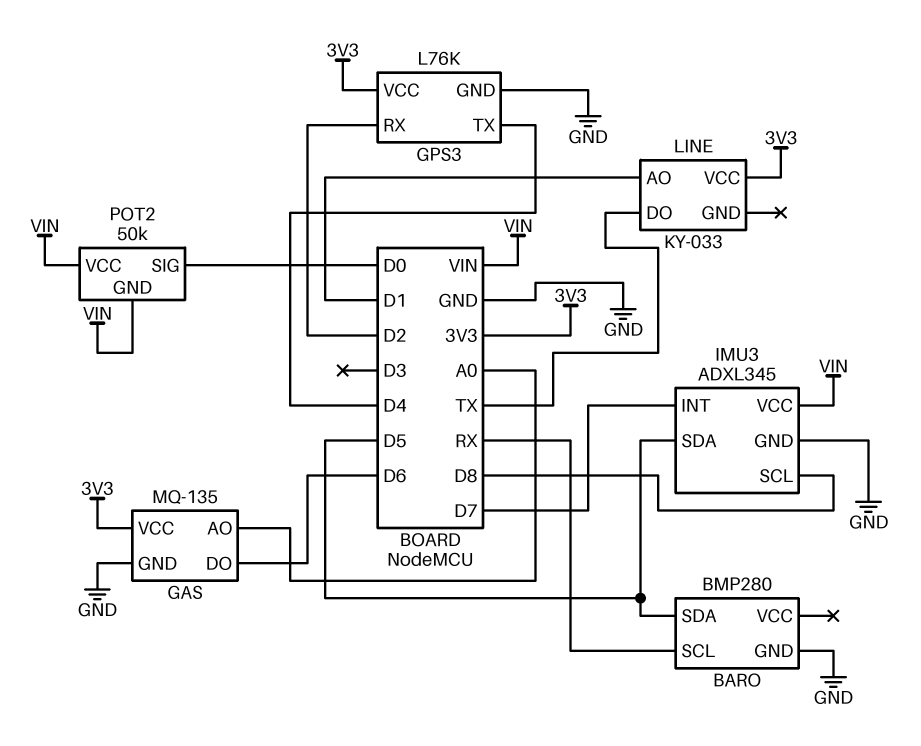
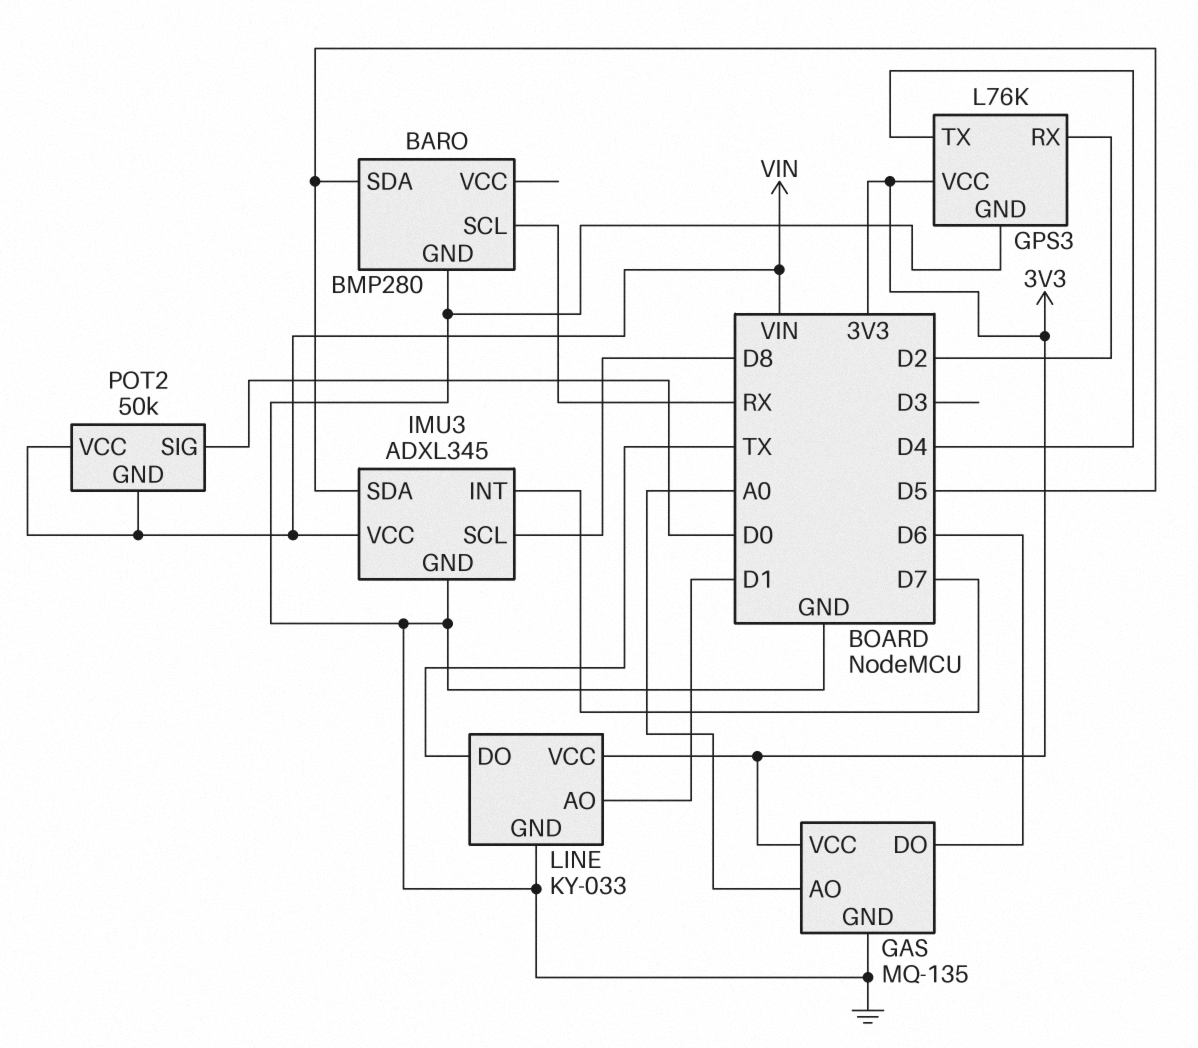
LINE pin GND: none -> GND

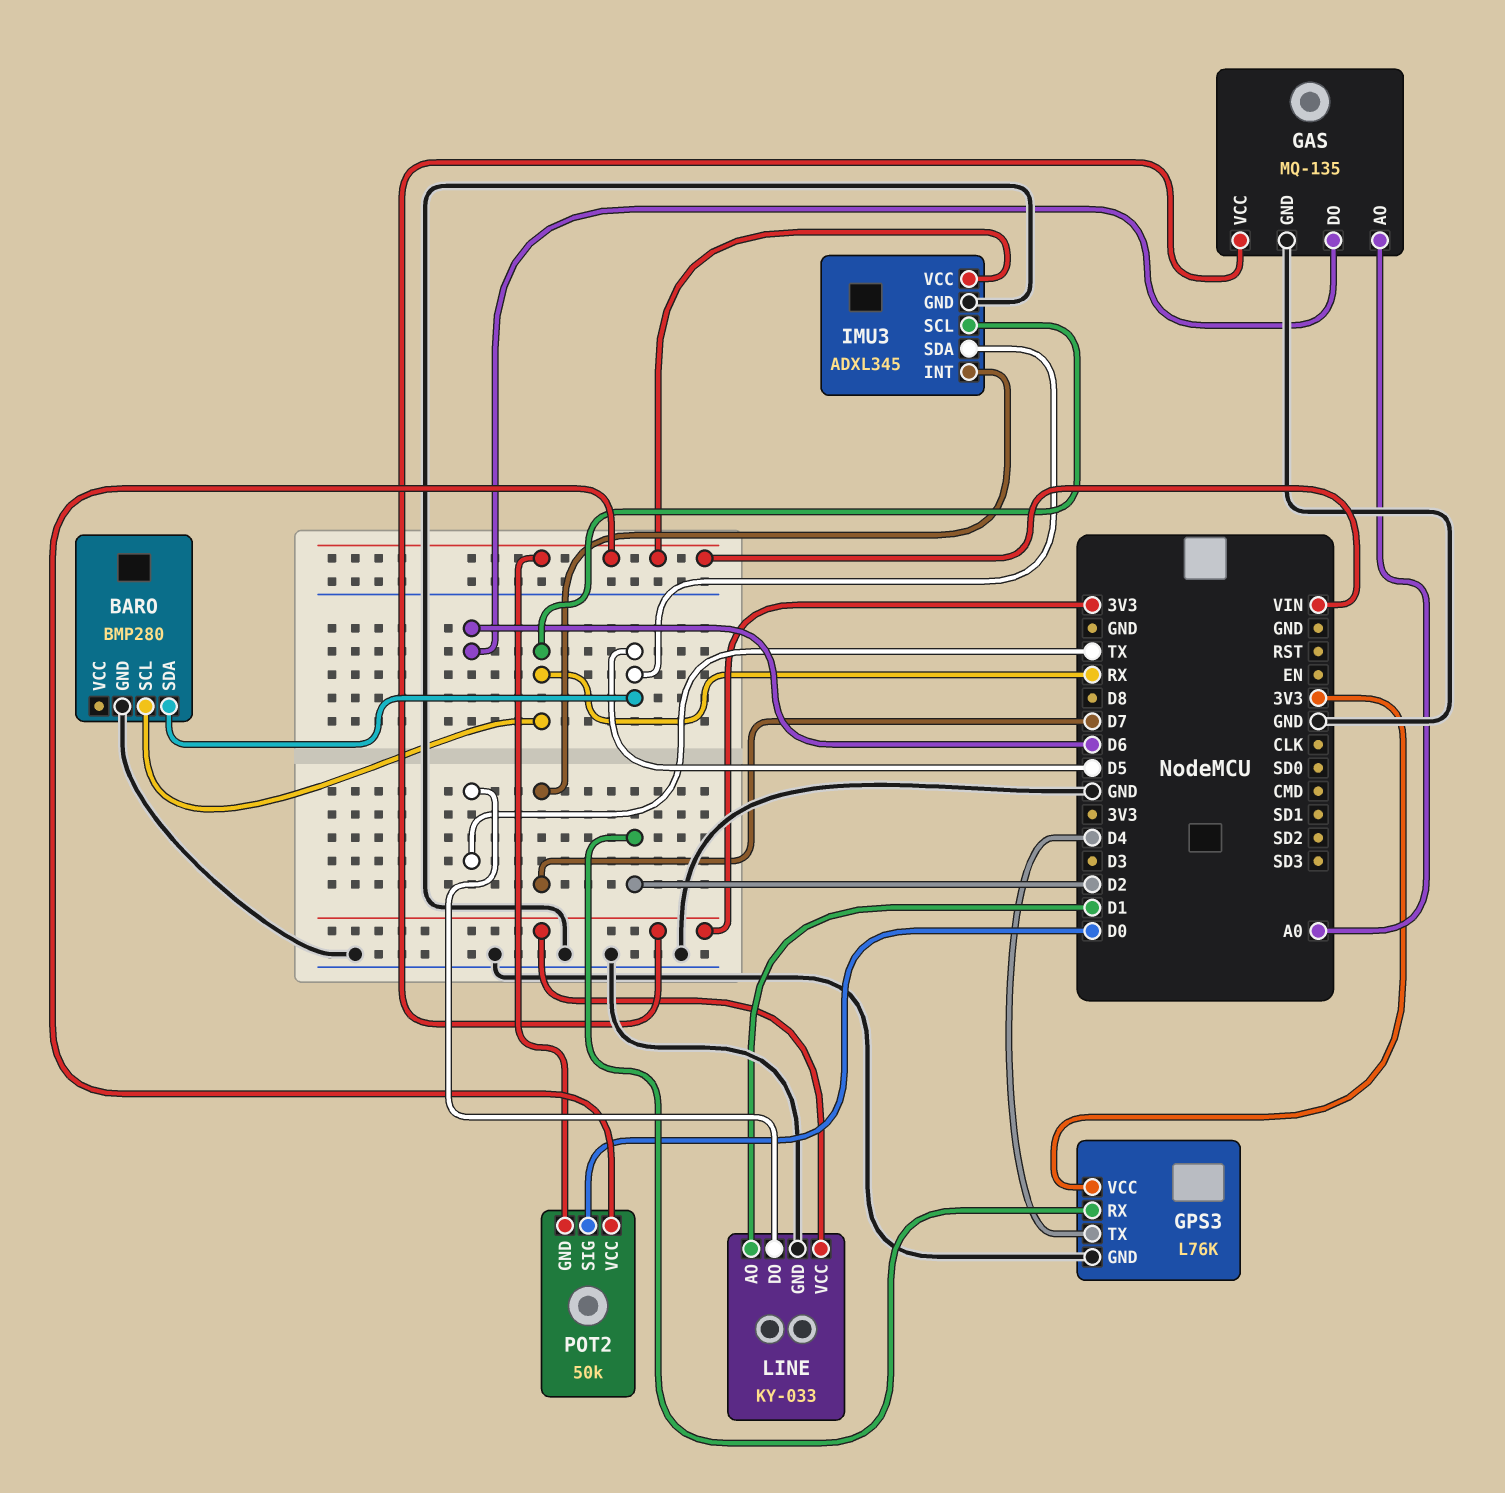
IMU3 pin SCL: D8 -> RX

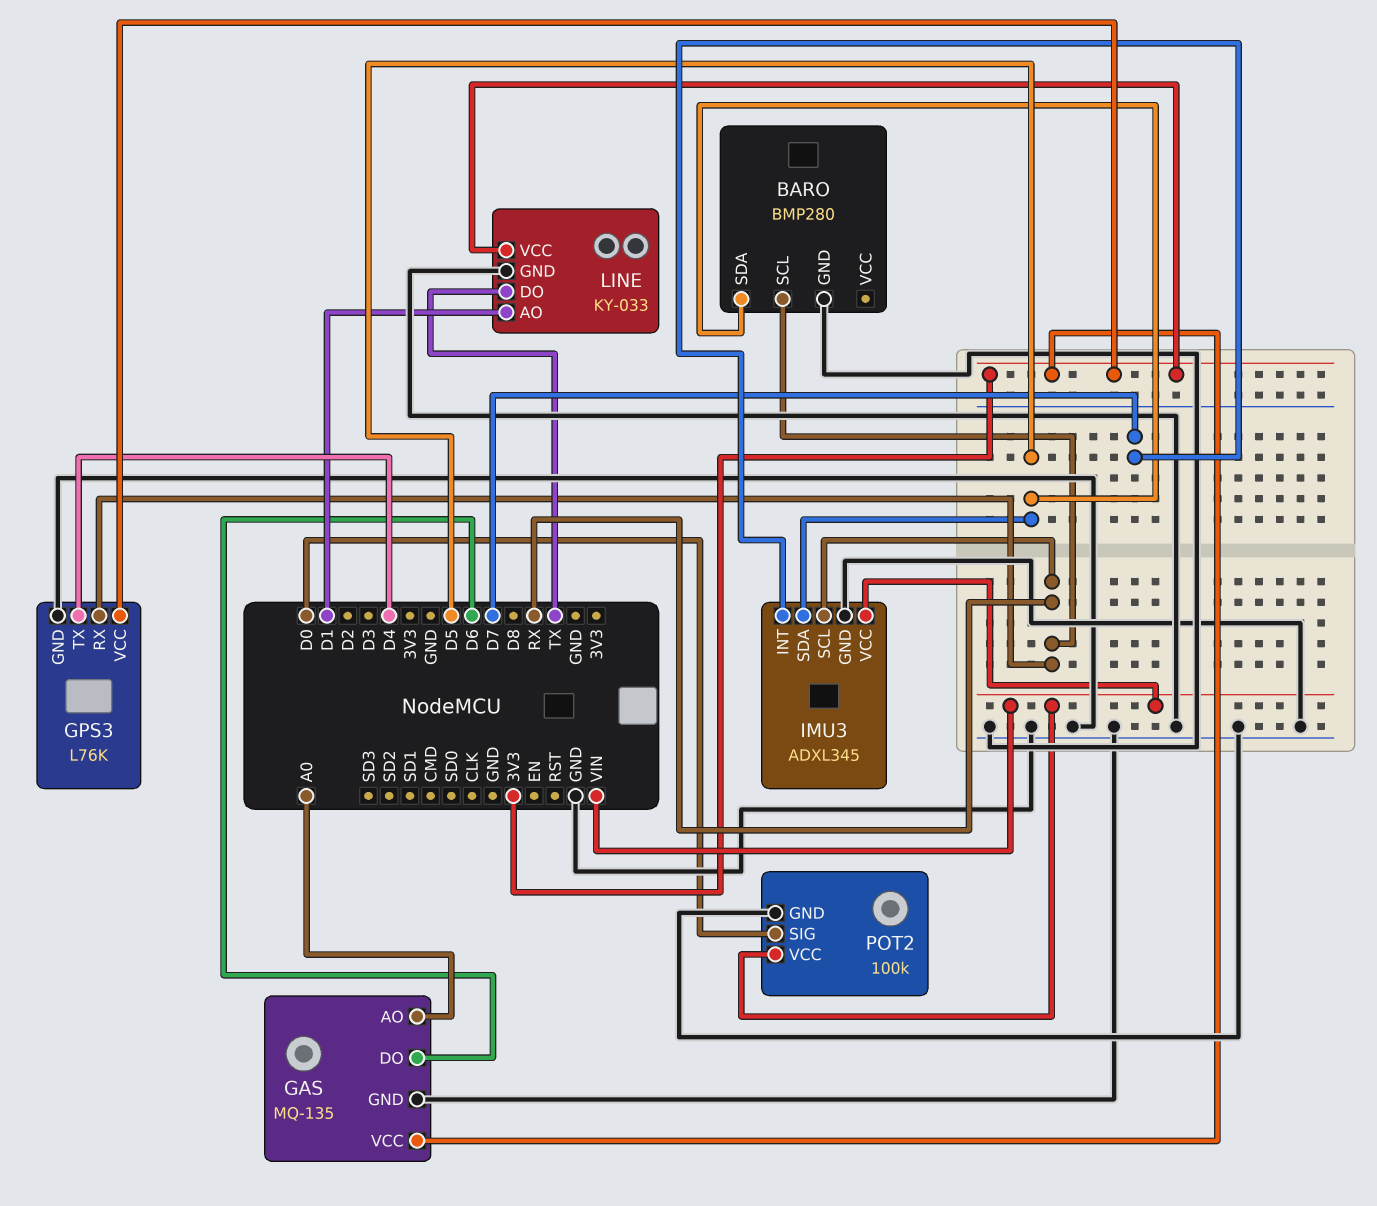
GPS3 pin RX: D2 -> RX
POT2: 50k -> 100k
POT2 pin GND: VIN -> GND

